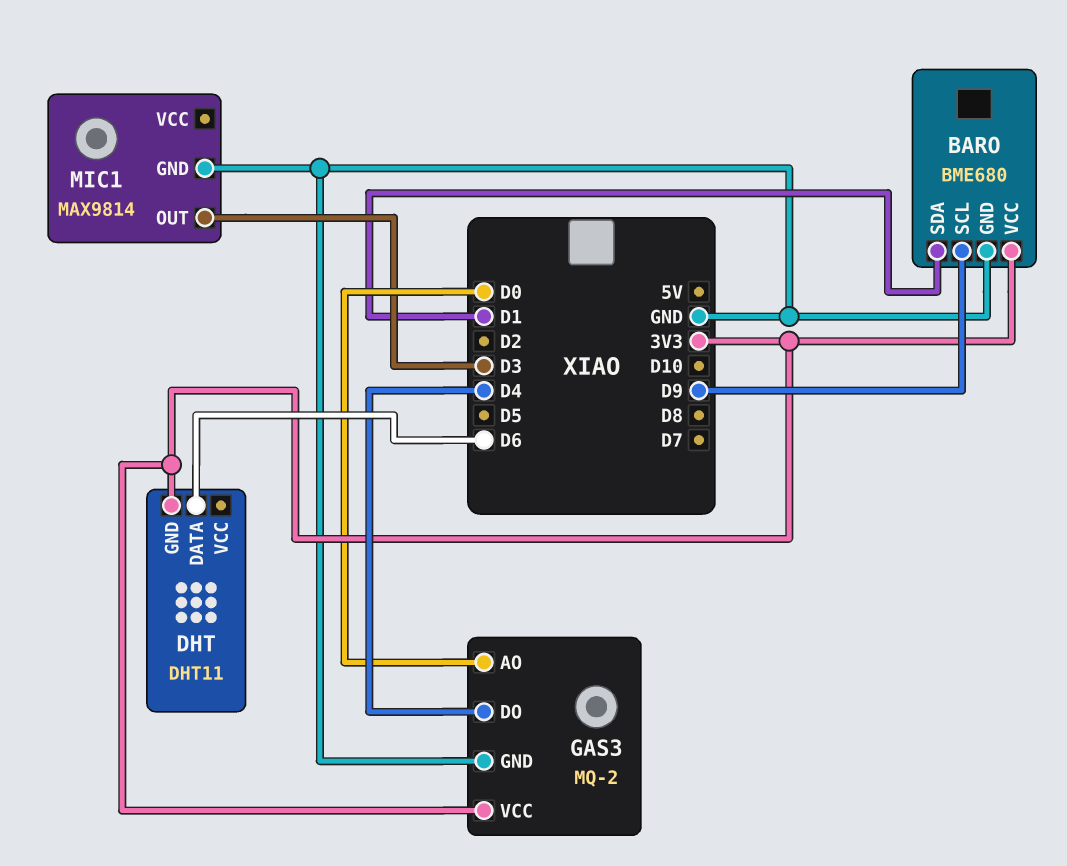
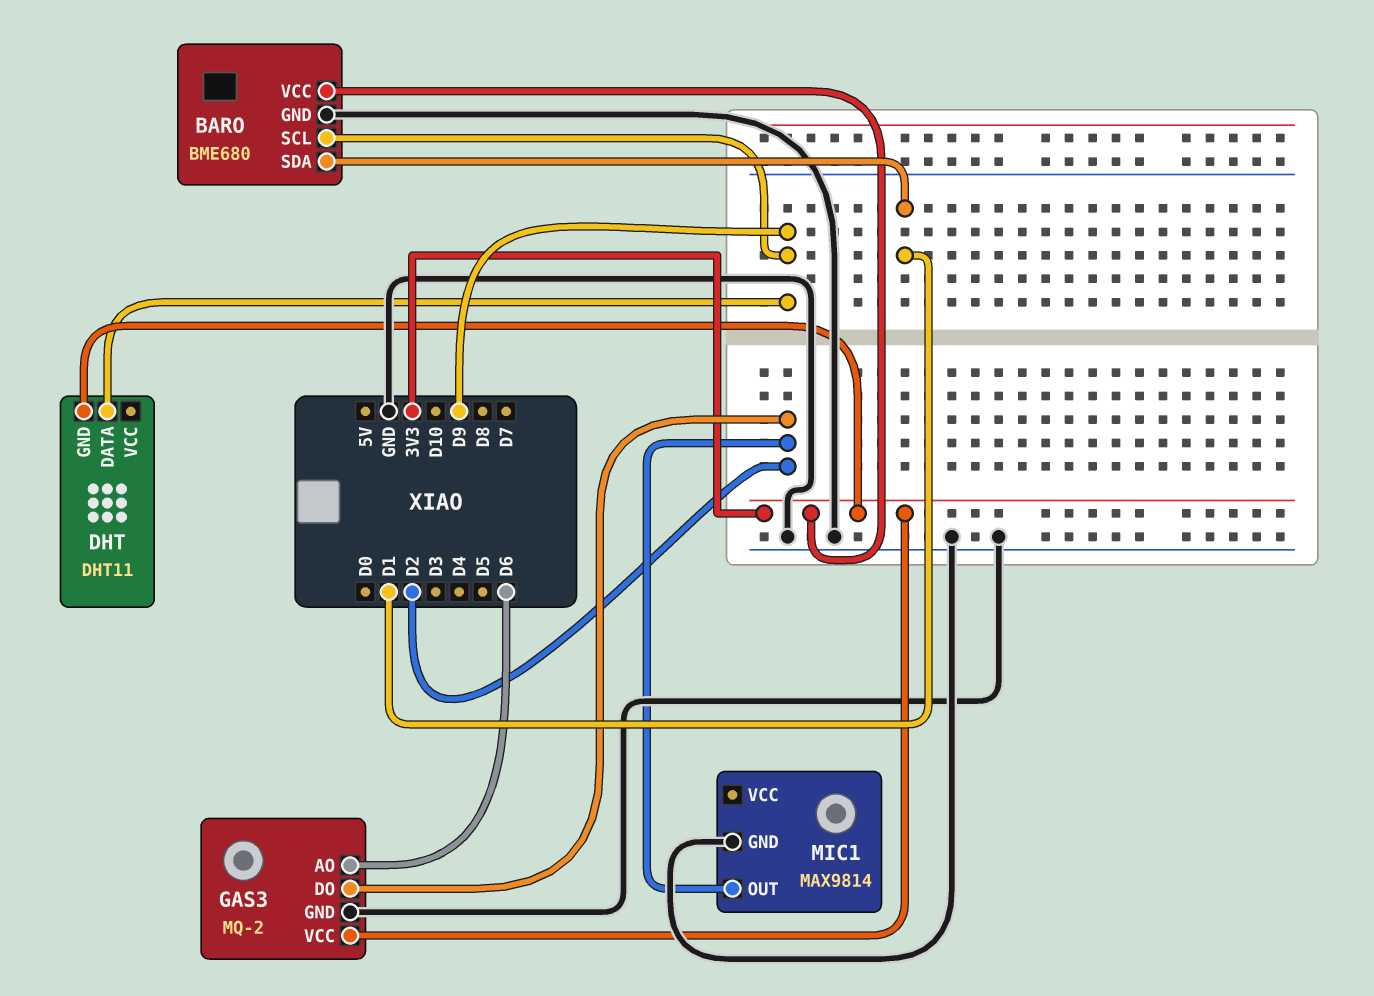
DHT pin DATA: D6 -> D9
GAS3 pin AO: D0 -> D6
GAS3 pin DO: D4 -> D2
MIC1 pin OUT: D3 -> D2

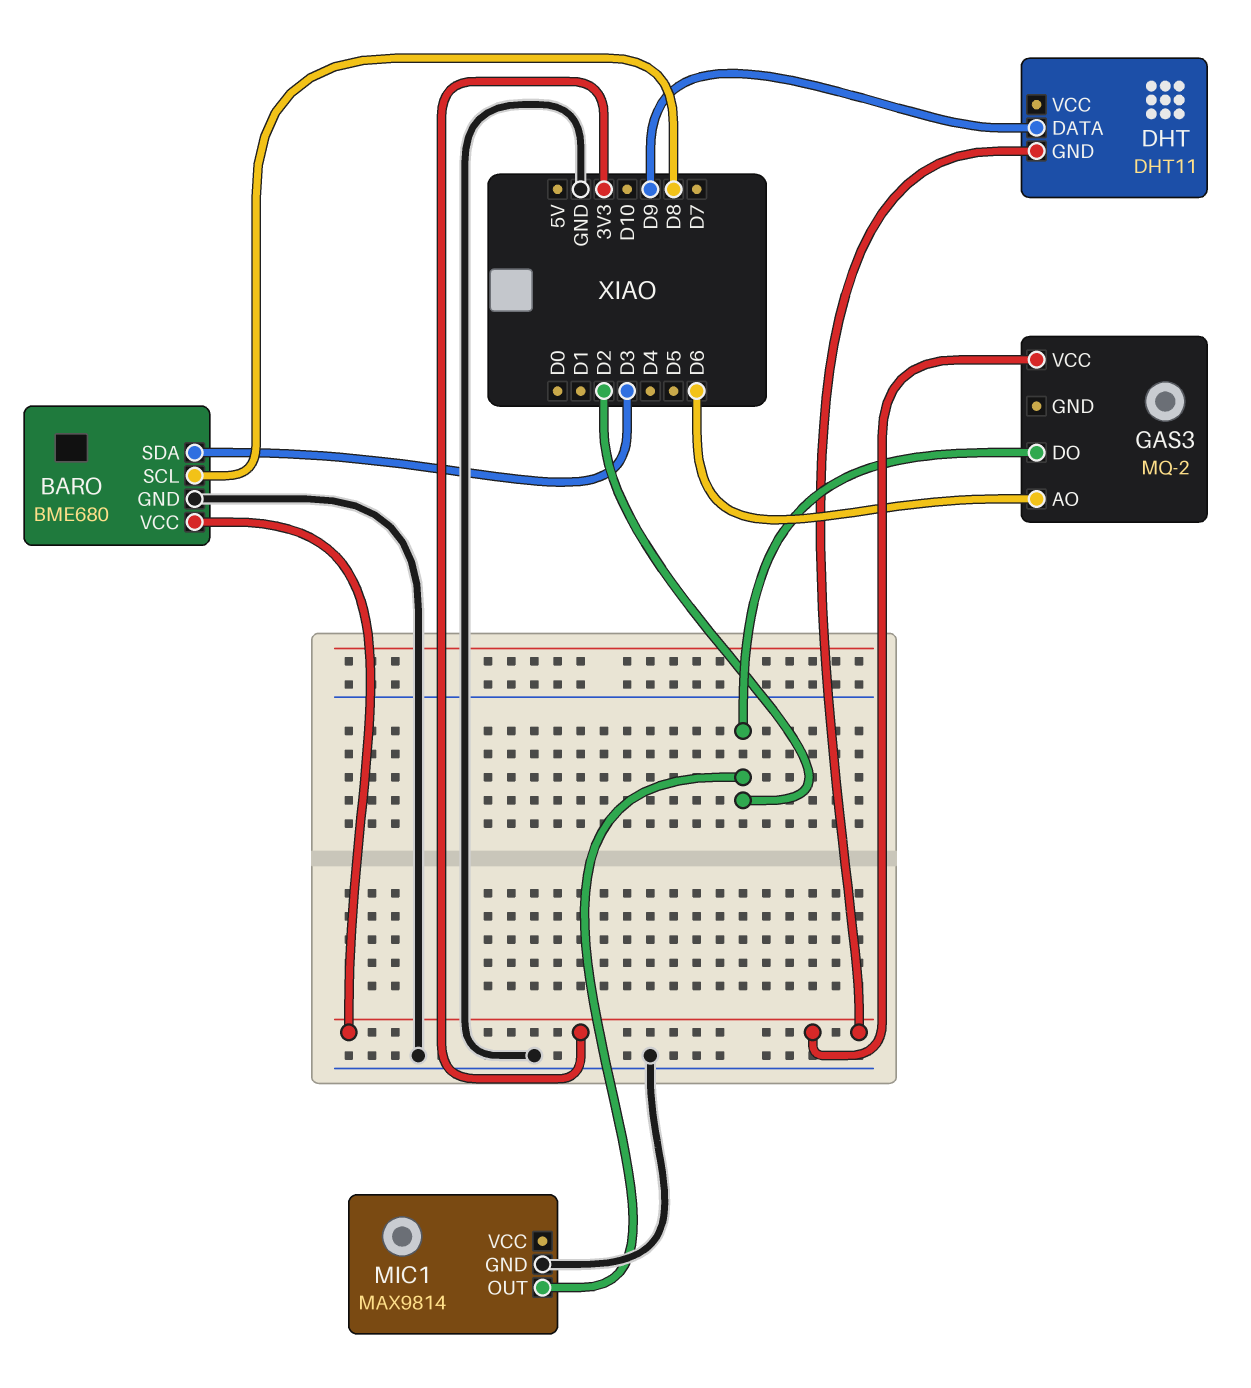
BARO pin SCL: D9 -> D8
BARO pin SDA: D1 -> D3
GAS3 pin GND: GND -> none

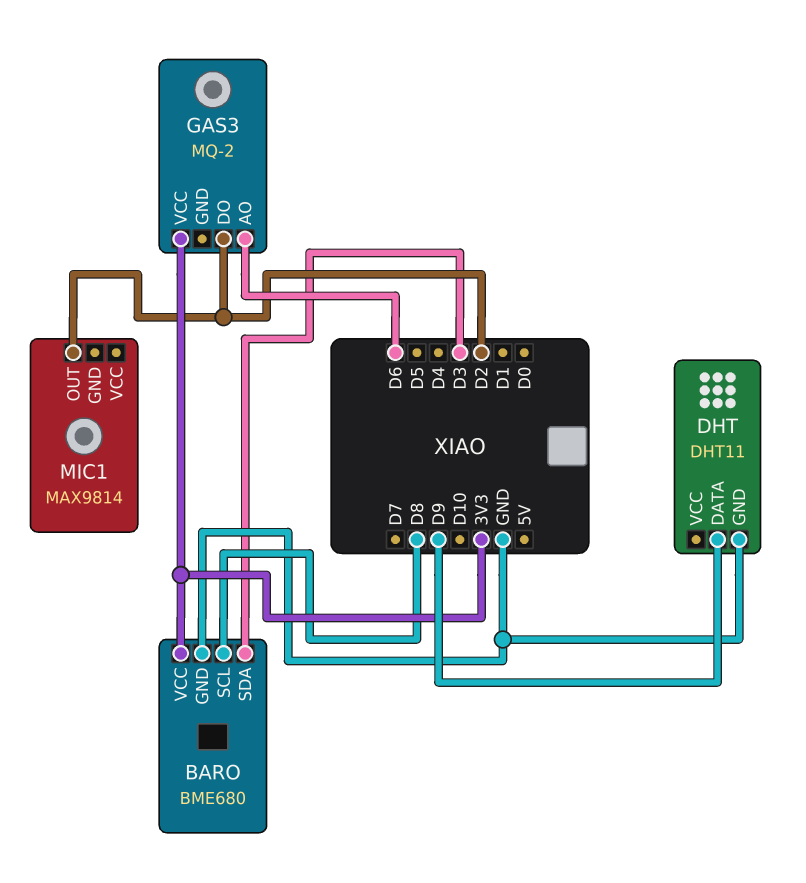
DHT pin GND: 3V3 -> GND
MIC1 pin GND: GND -> none

